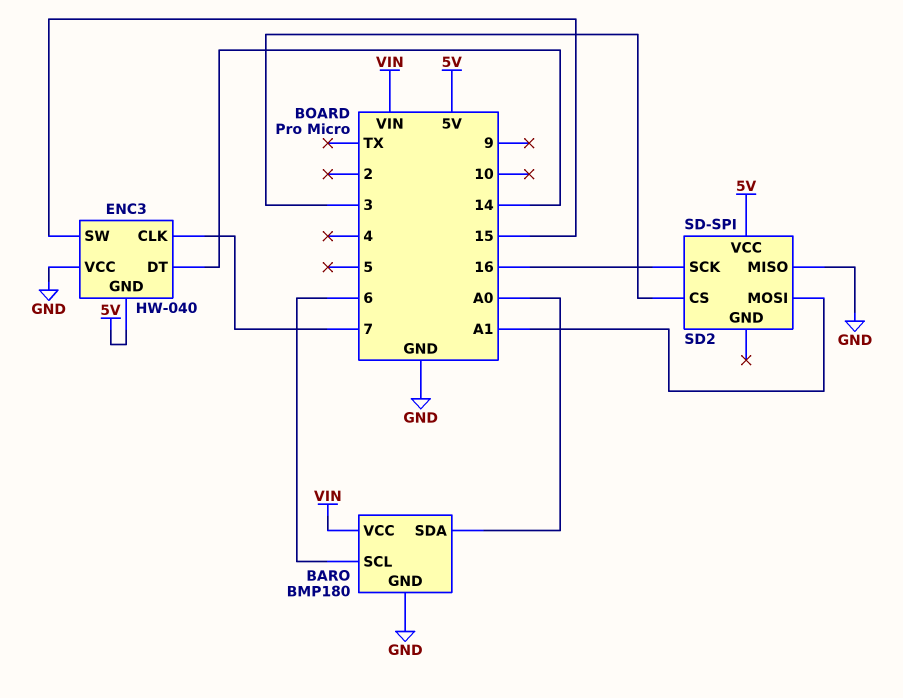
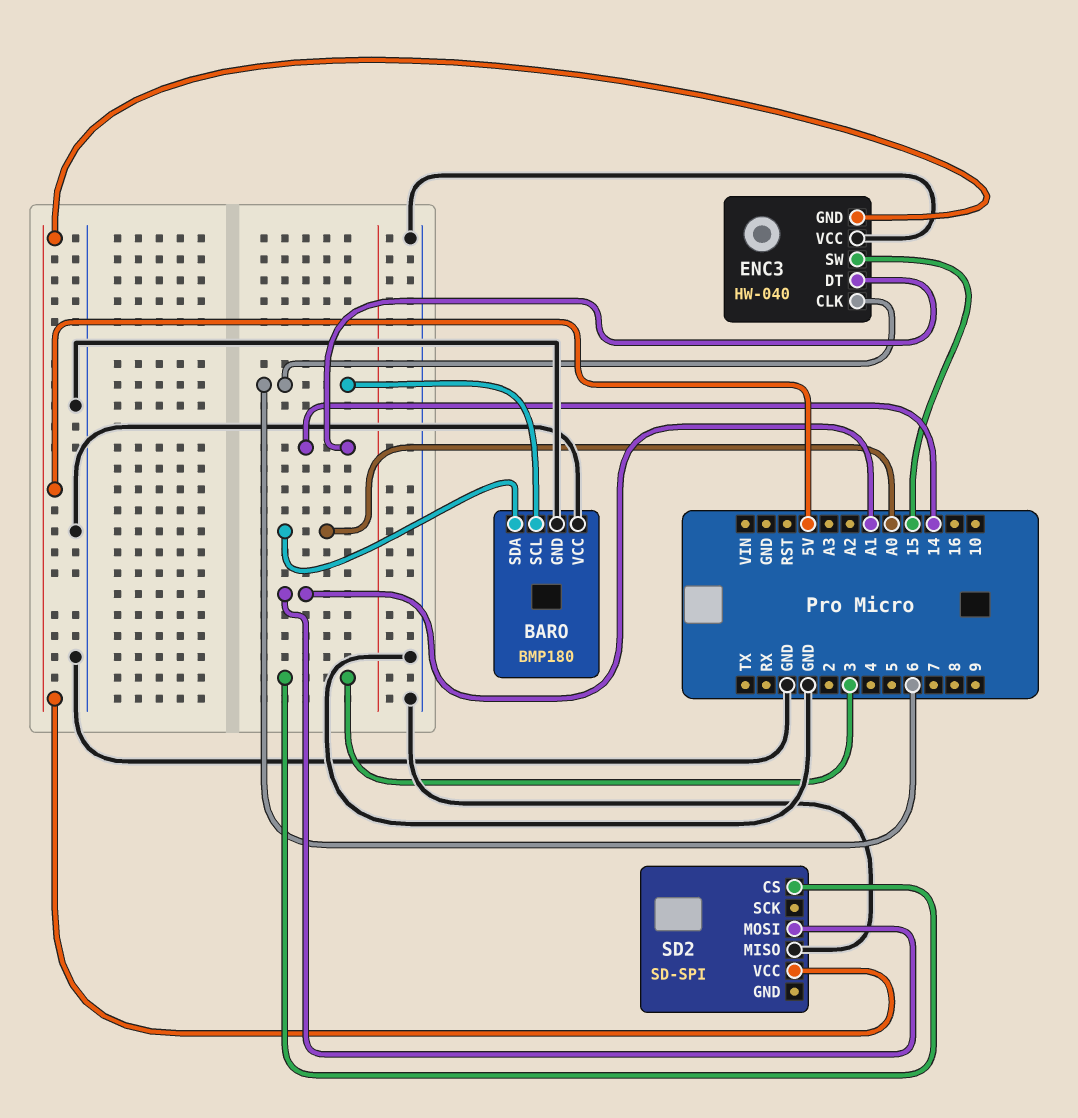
BARO pin VCC: VIN -> GND
ENC3 pin CLK: 7 -> 6
SD2 pin SCK: 16 -> none

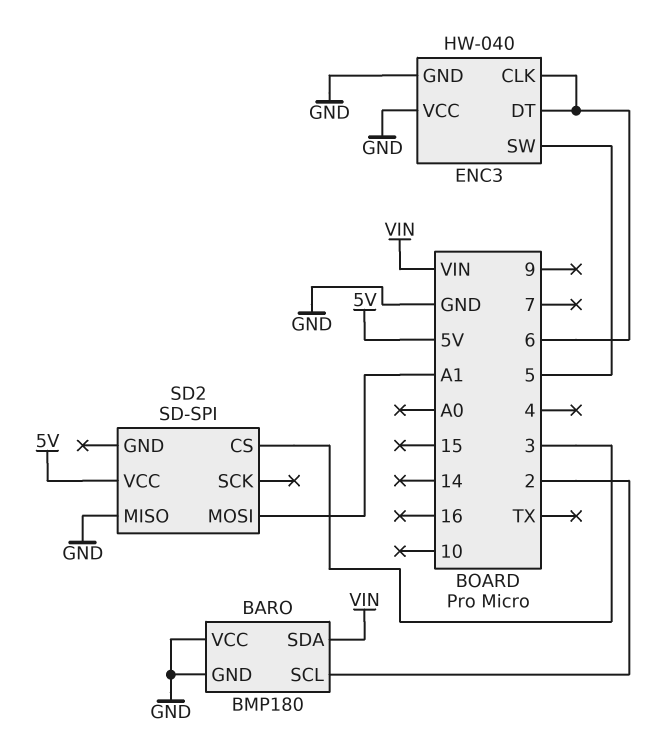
BARO pin SCL: 6 -> 2
BARO pin SDA: A0 -> VIN
ENC3 pin DT: 14 -> 6
ENC3 pin GND: 5V -> GND
ENC3 pin SW: 15 -> 5

